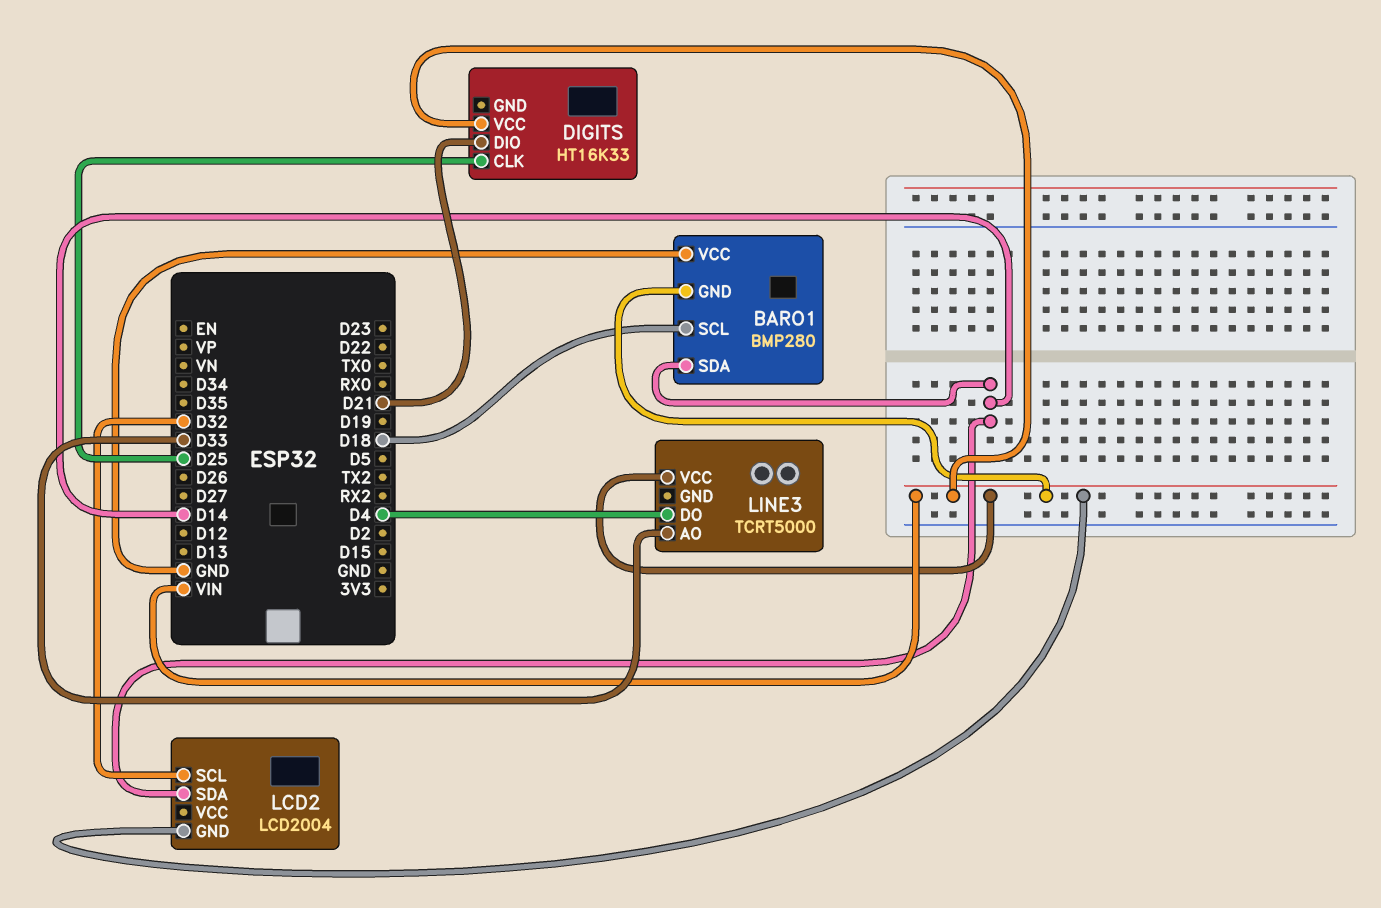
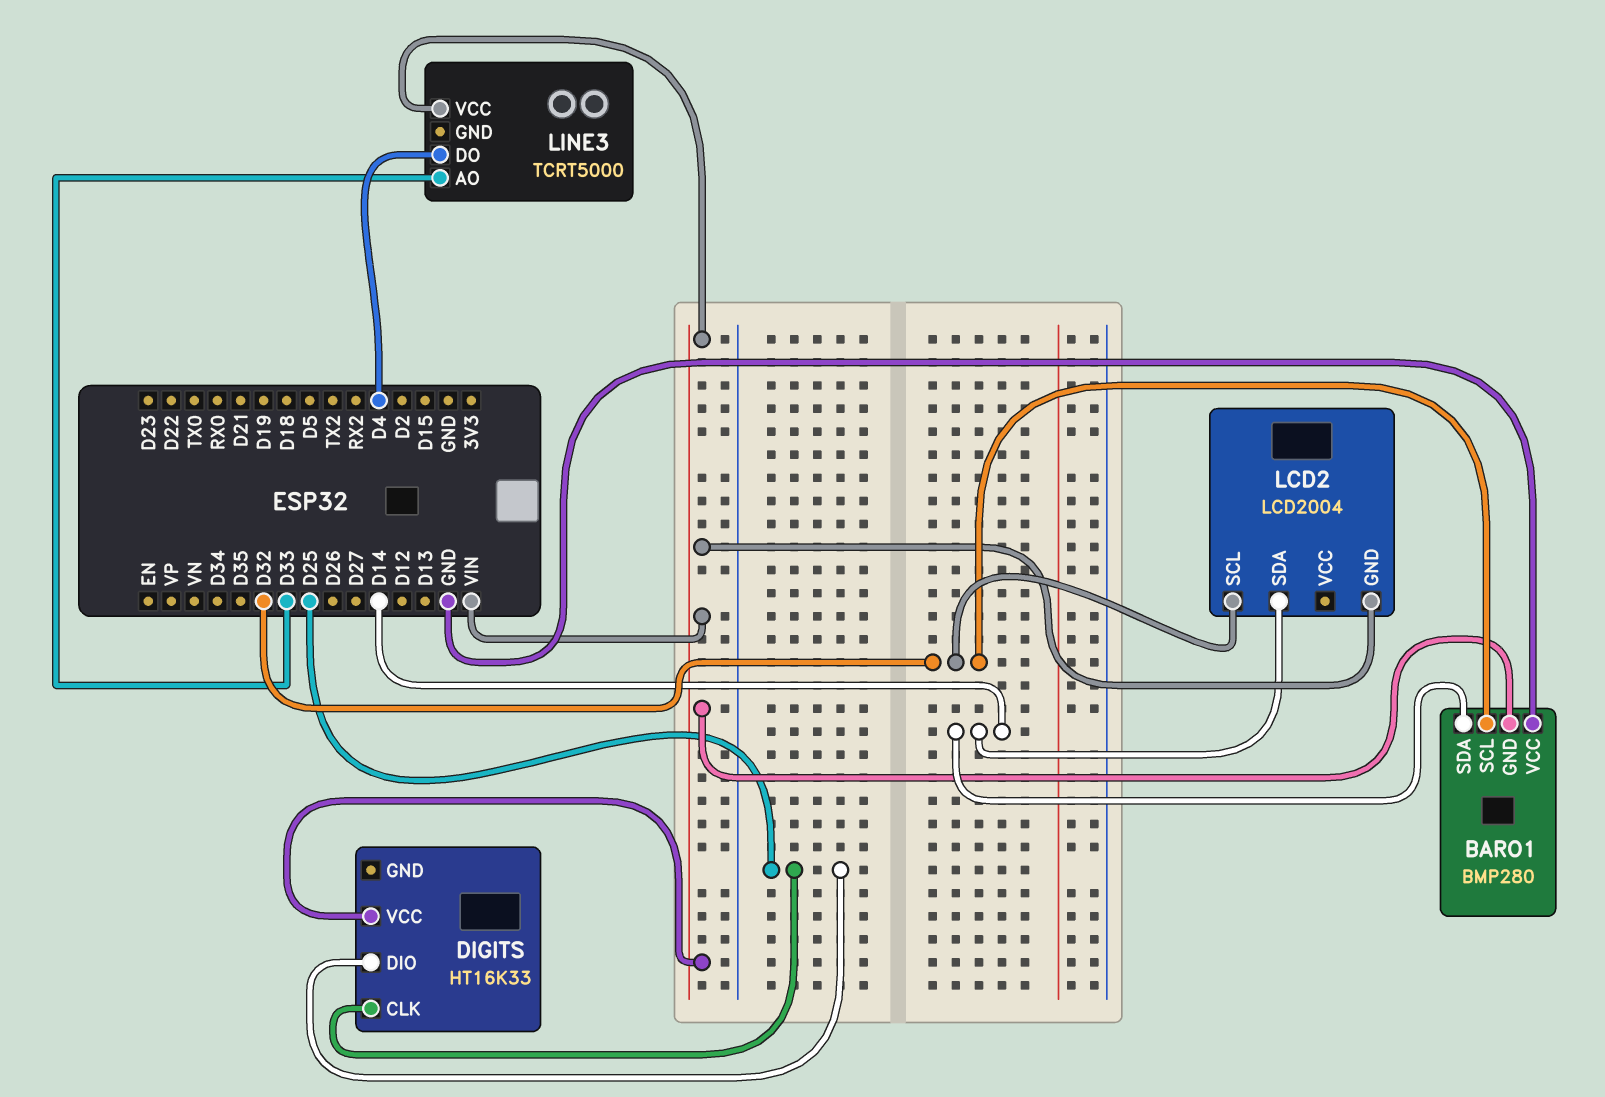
BARO1 pin SCL: D18 -> D32
DIGITS pin DIO: D21 -> D25

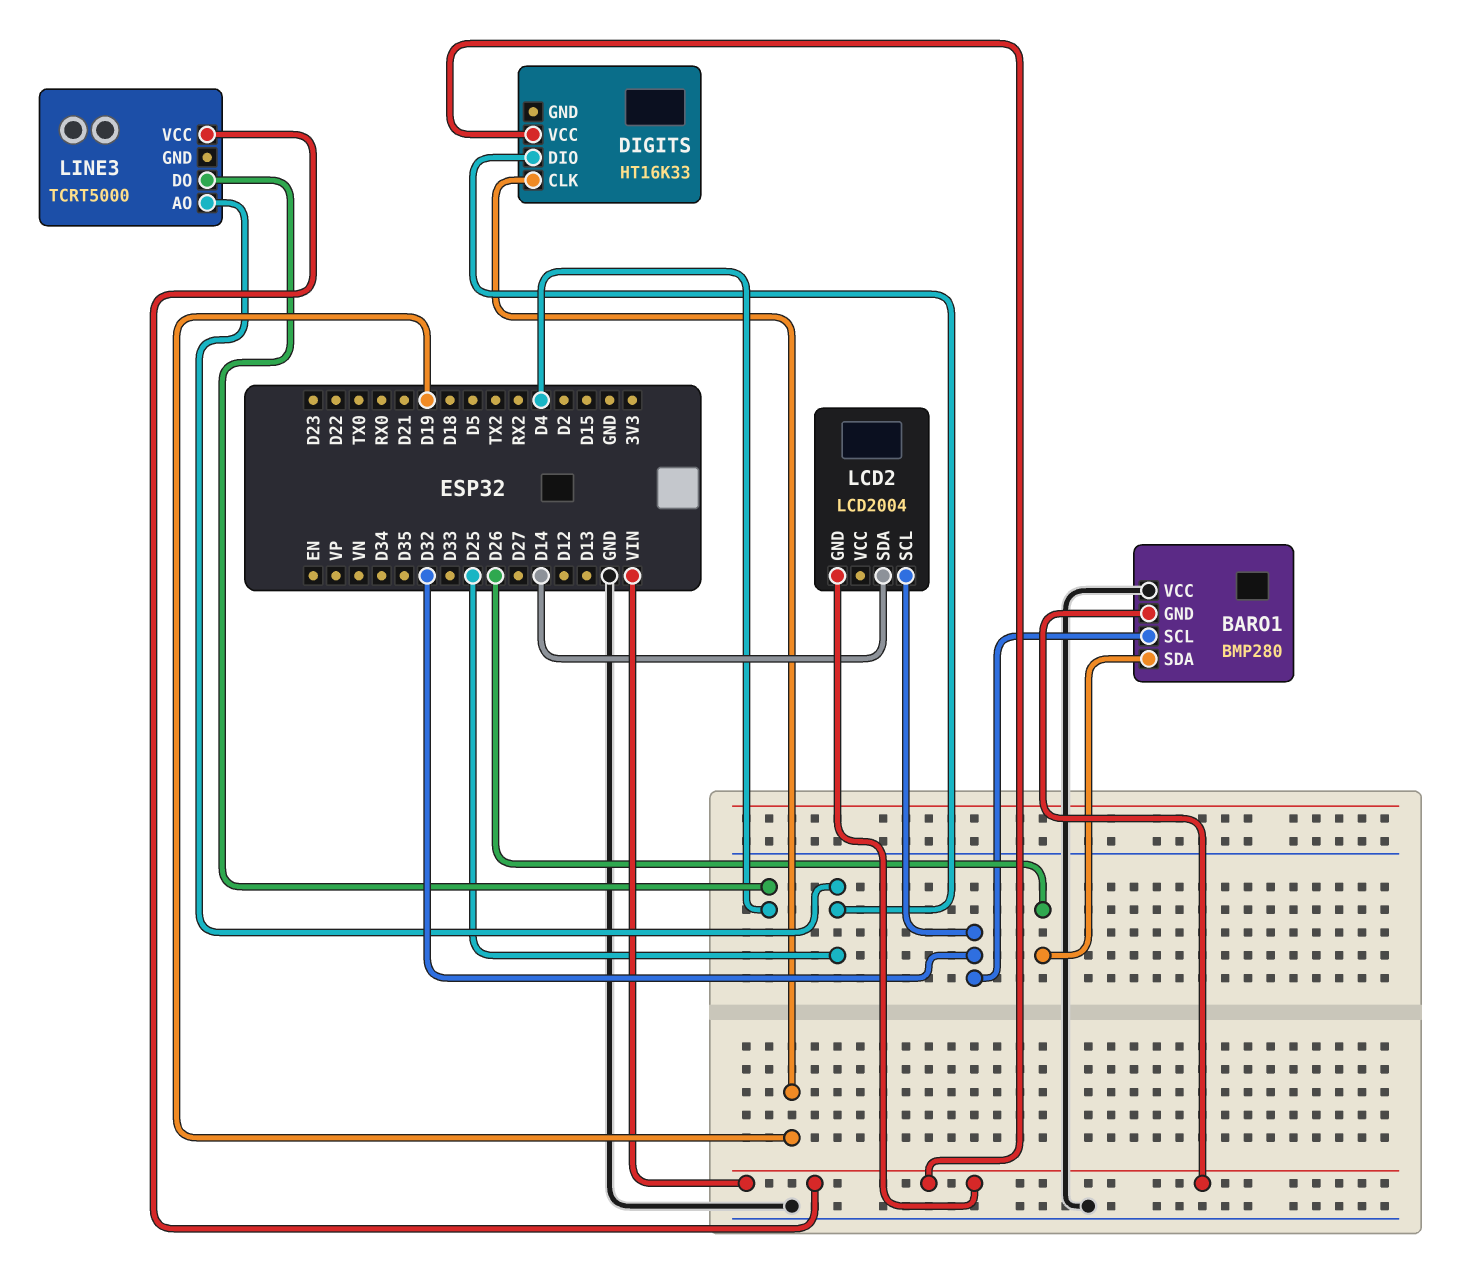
BARO1 pin SDA: D14 -> D26
DIGITS pin CLK: D25 -> D19
LINE3 pin AO: D33 -> D25

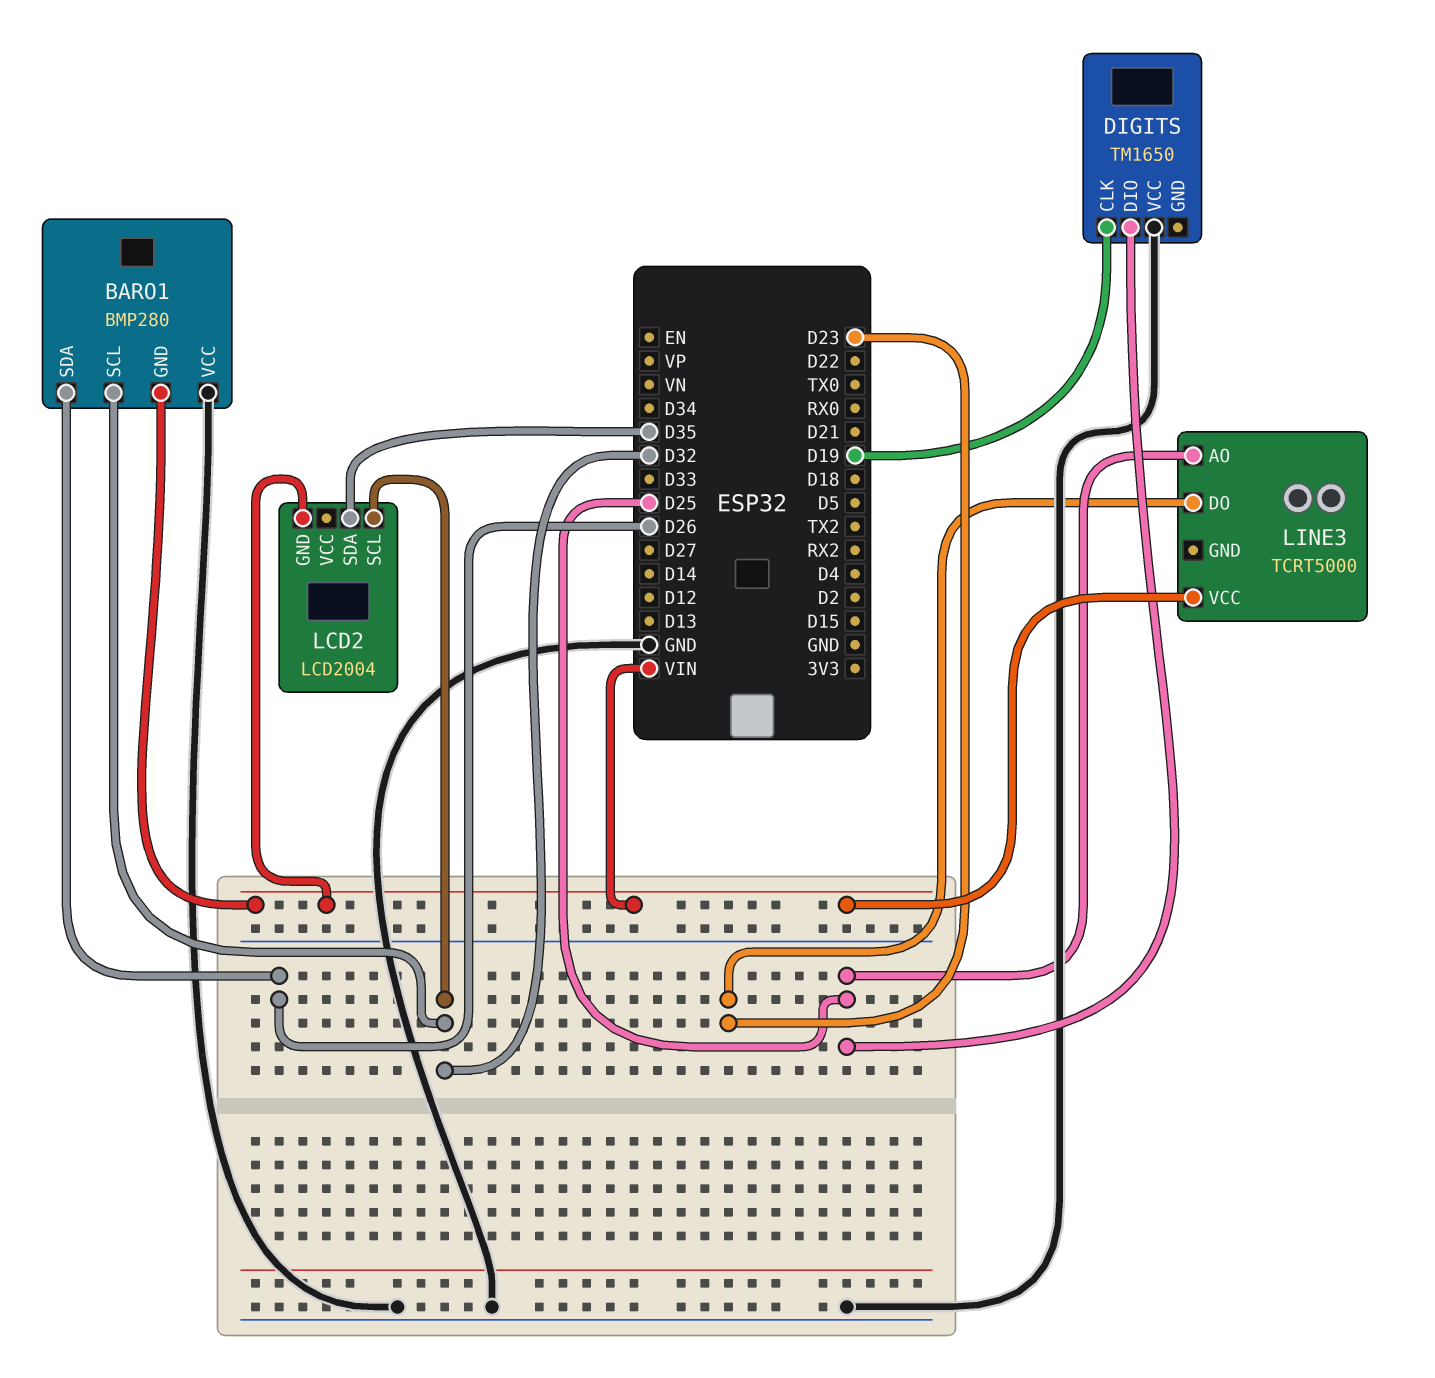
DIGITS: HT16K33 -> TM1650
DIGITS pin VCC: VIN -> GND
LCD2 pin SDA: D14 -> D35
LINE3 pin DO: D4 -> D23

